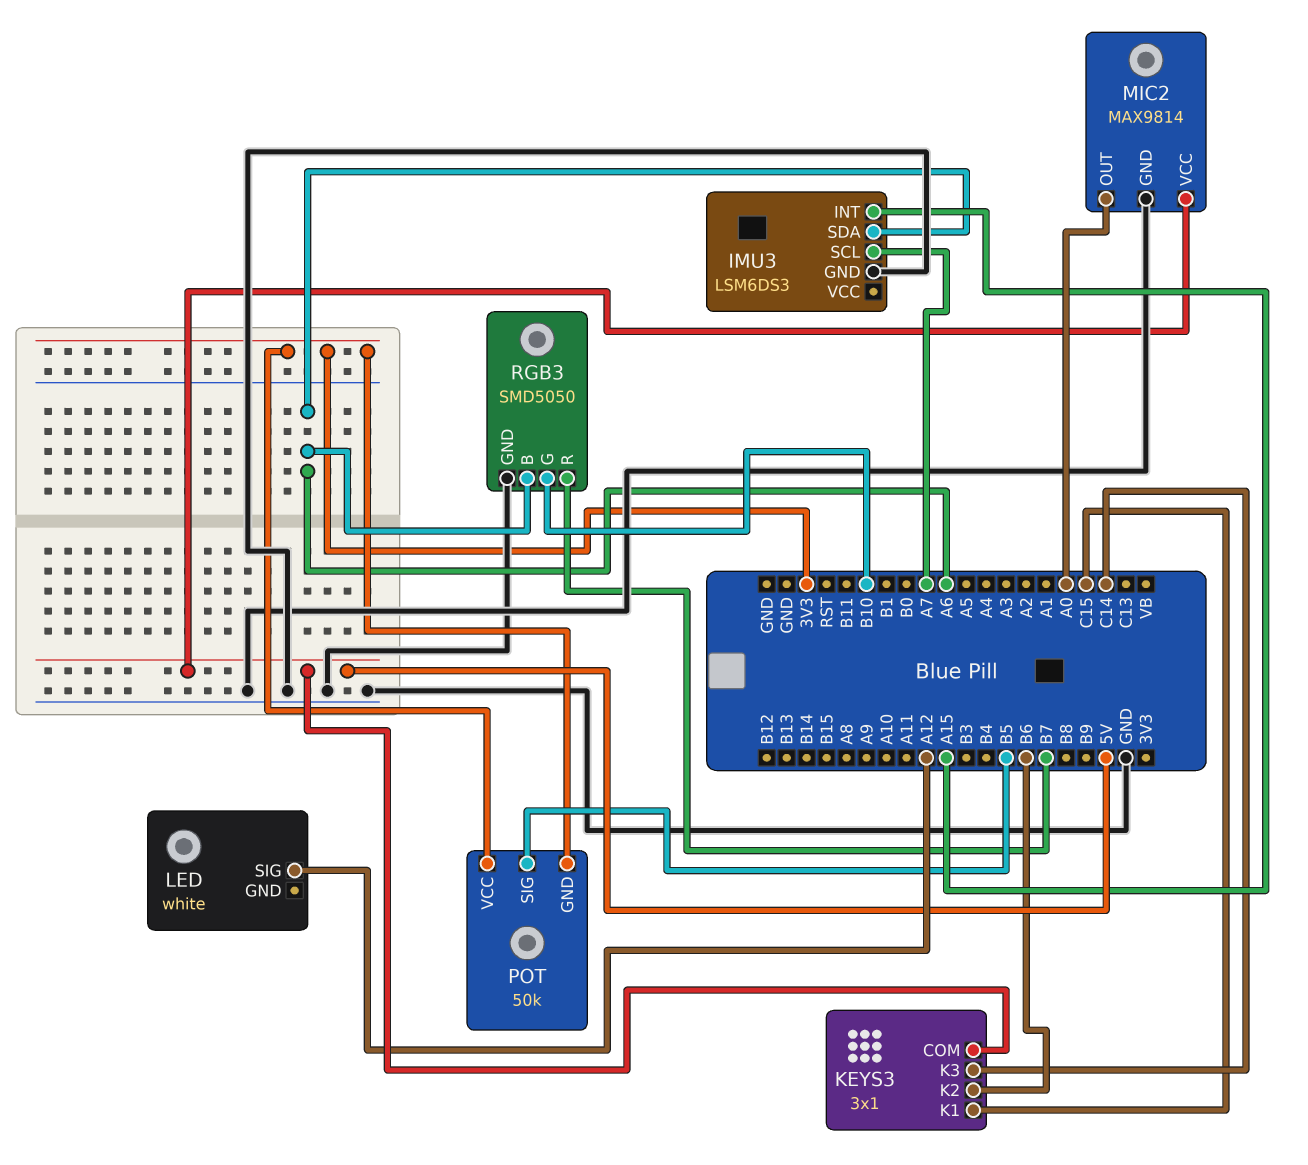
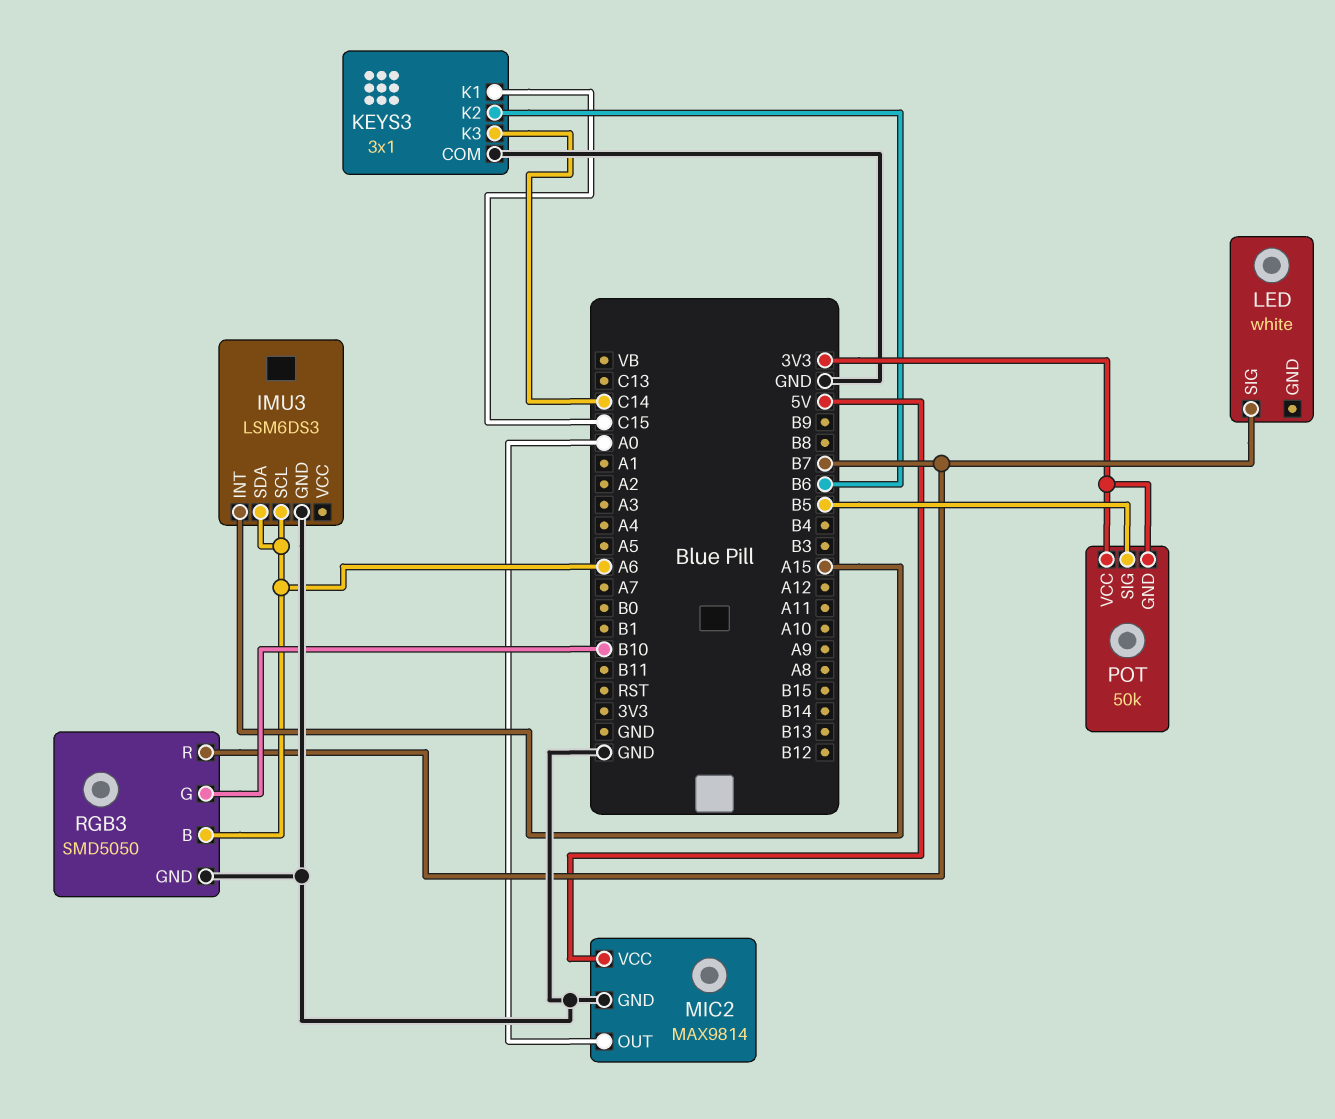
IMU3 pin SCL: A7 -> A6
KEYS3 pin COM: 5V -> GND
LED pin SIG: A12 -> B7

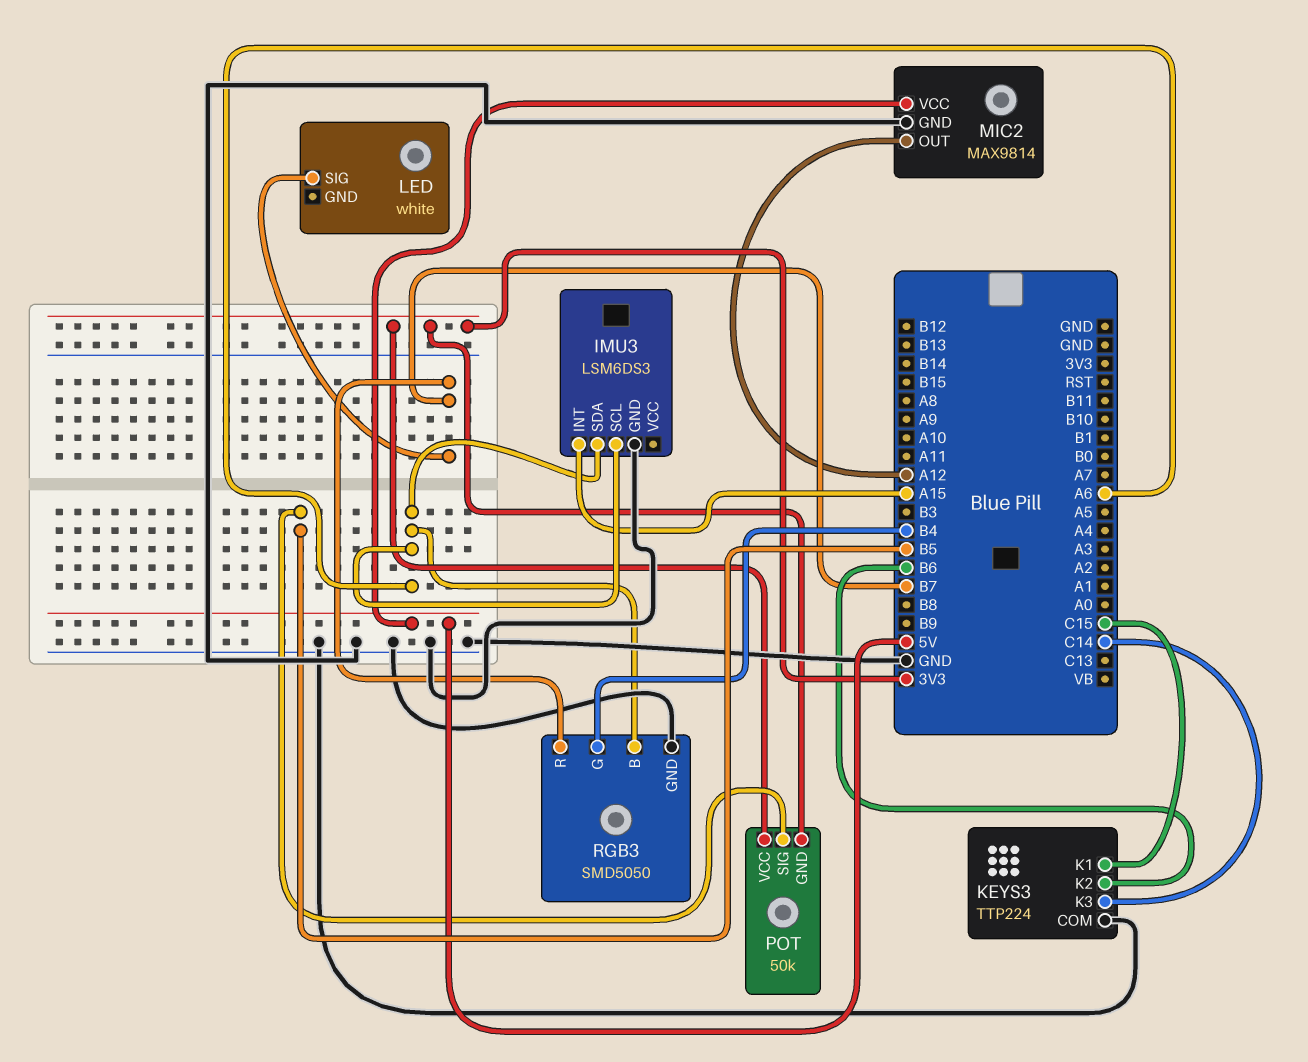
KEYS3: 3x1 -> TTP224
MIC2 pin OUT: A0 -> A12
RGB3 pin G: B10 -> B4

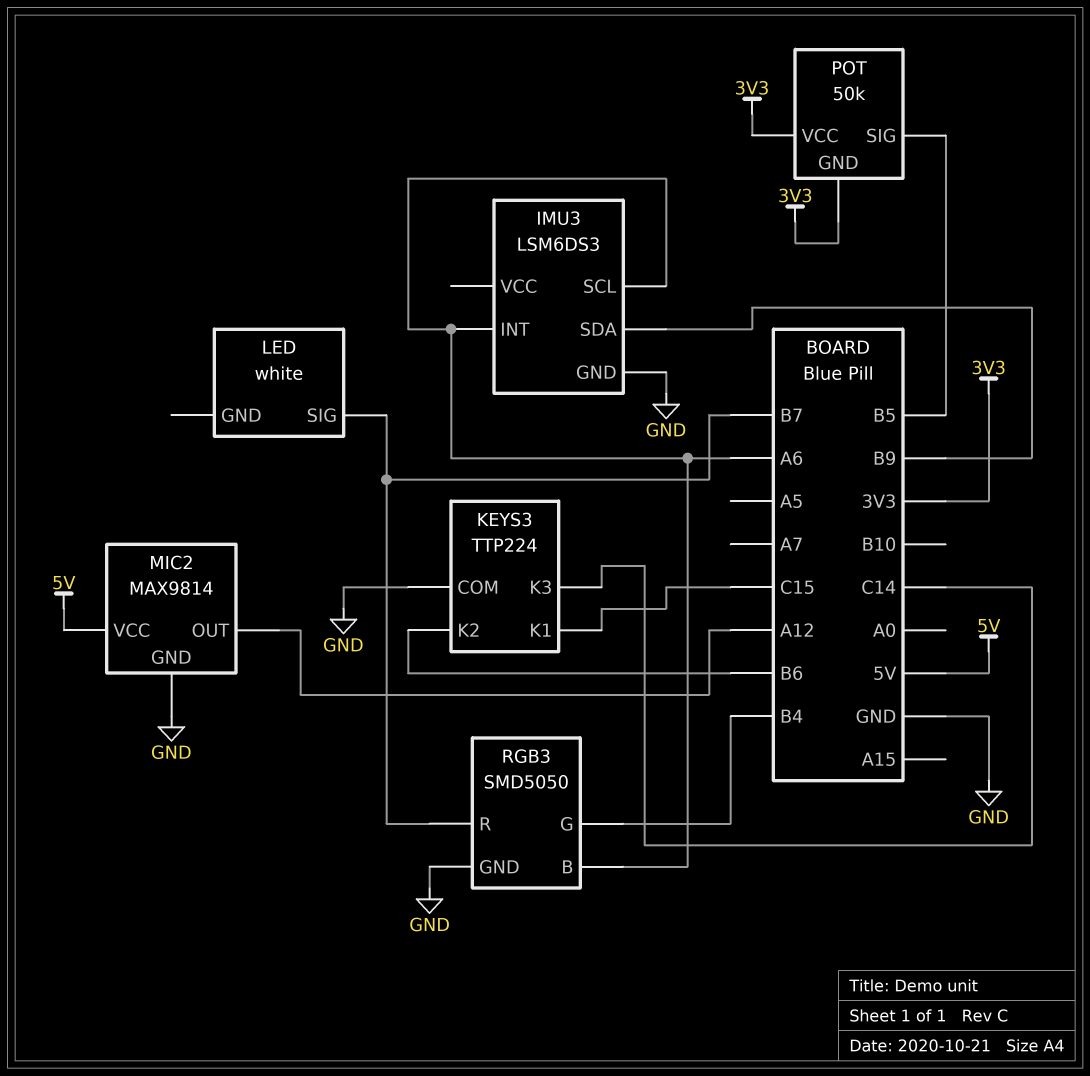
IMU3 pin INT: A15 -> A6
IMU3 pin SDA: A6 -> B9

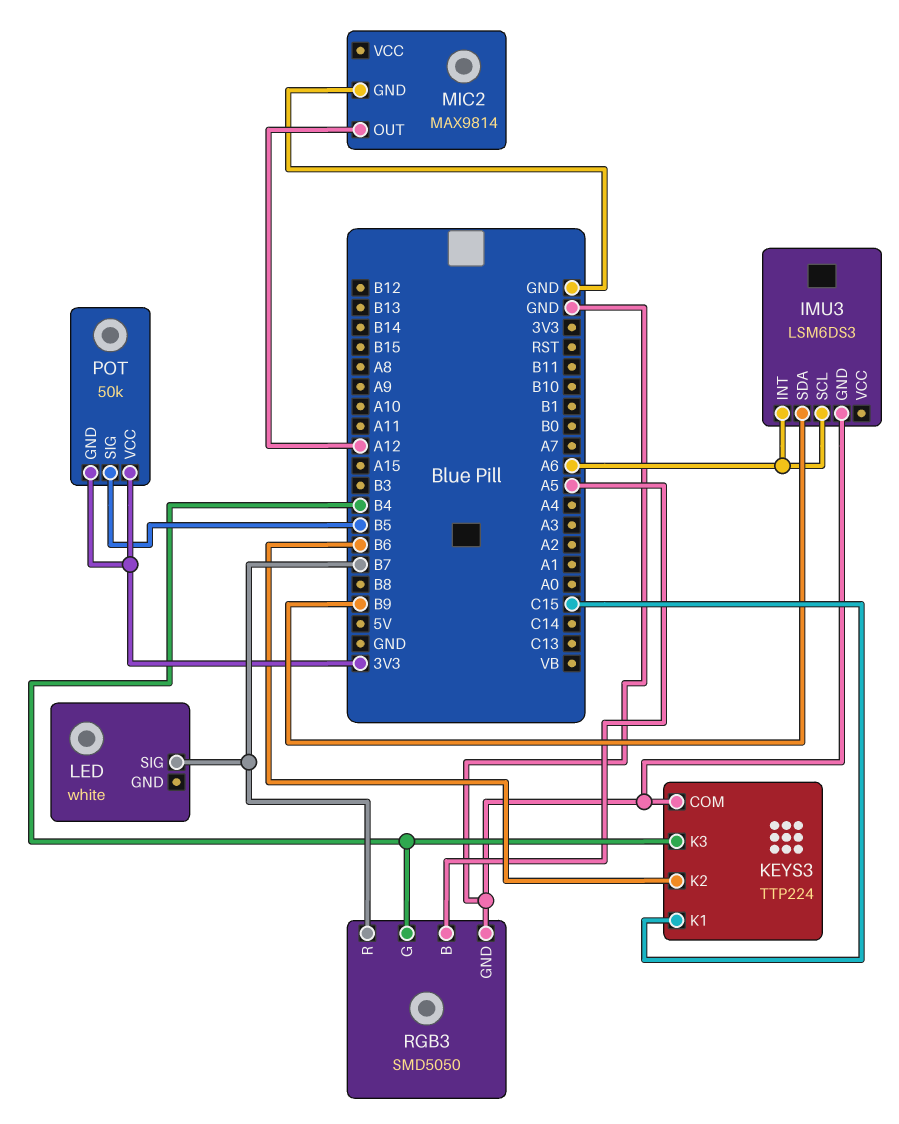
KEYS3 pin K3: C14 -> B4
MIC2 pin VCC: 5V -> none
RGB3 pin B: A6 -> A5

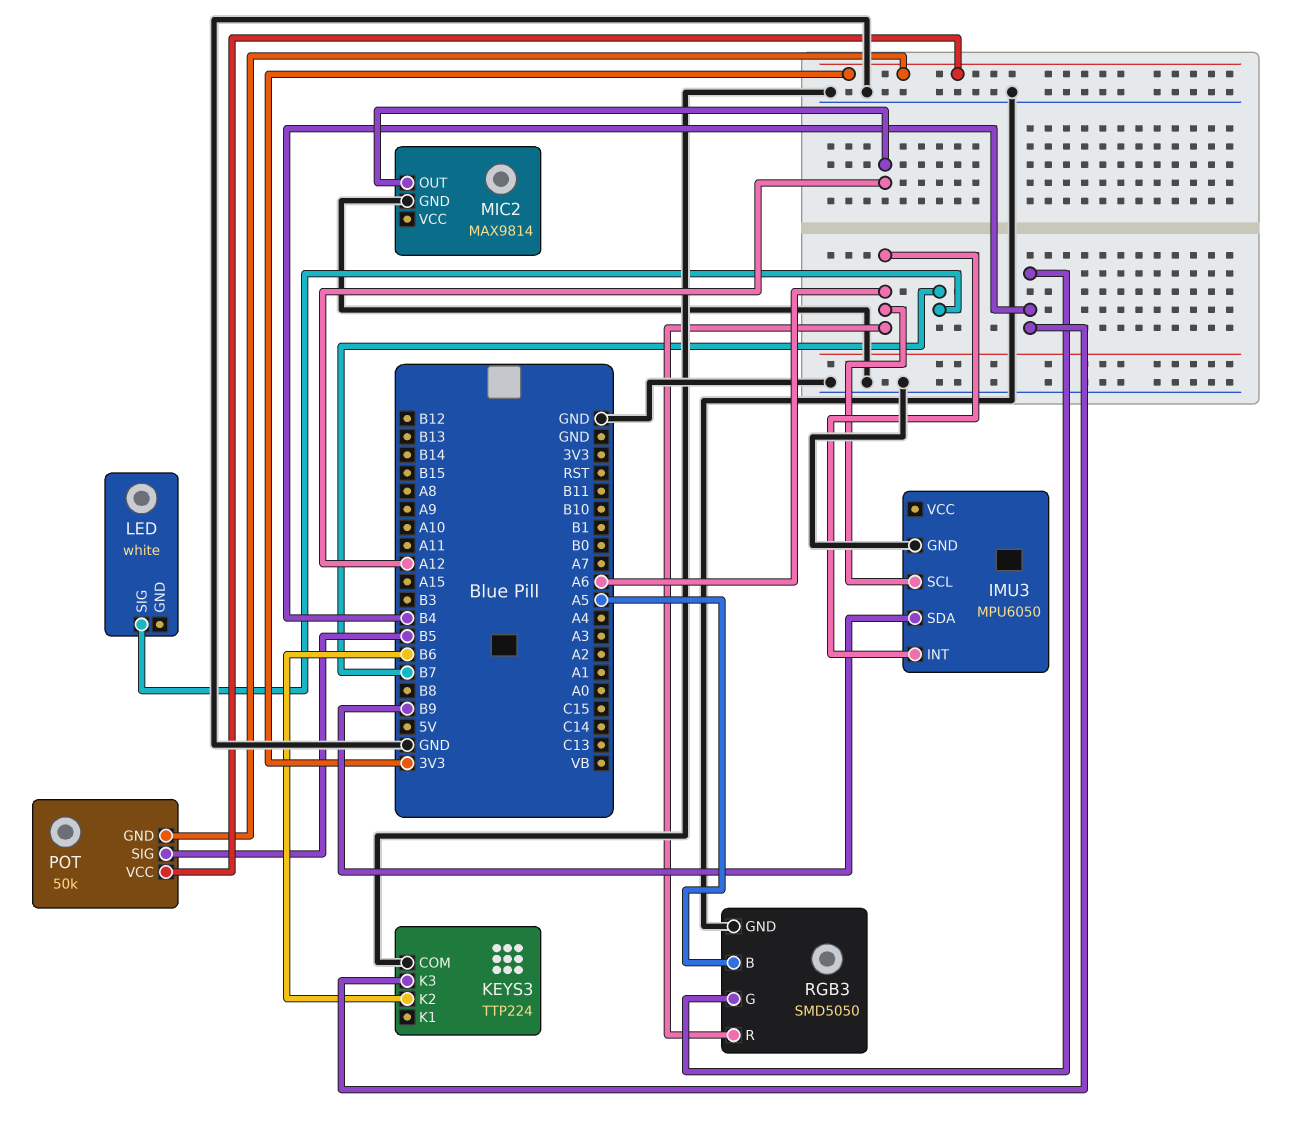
IMU3: LSM6DS3 -> MPU6050
KEYS3 pin K1: C15 -> none
RGB3 pin R: B7 -> A6

